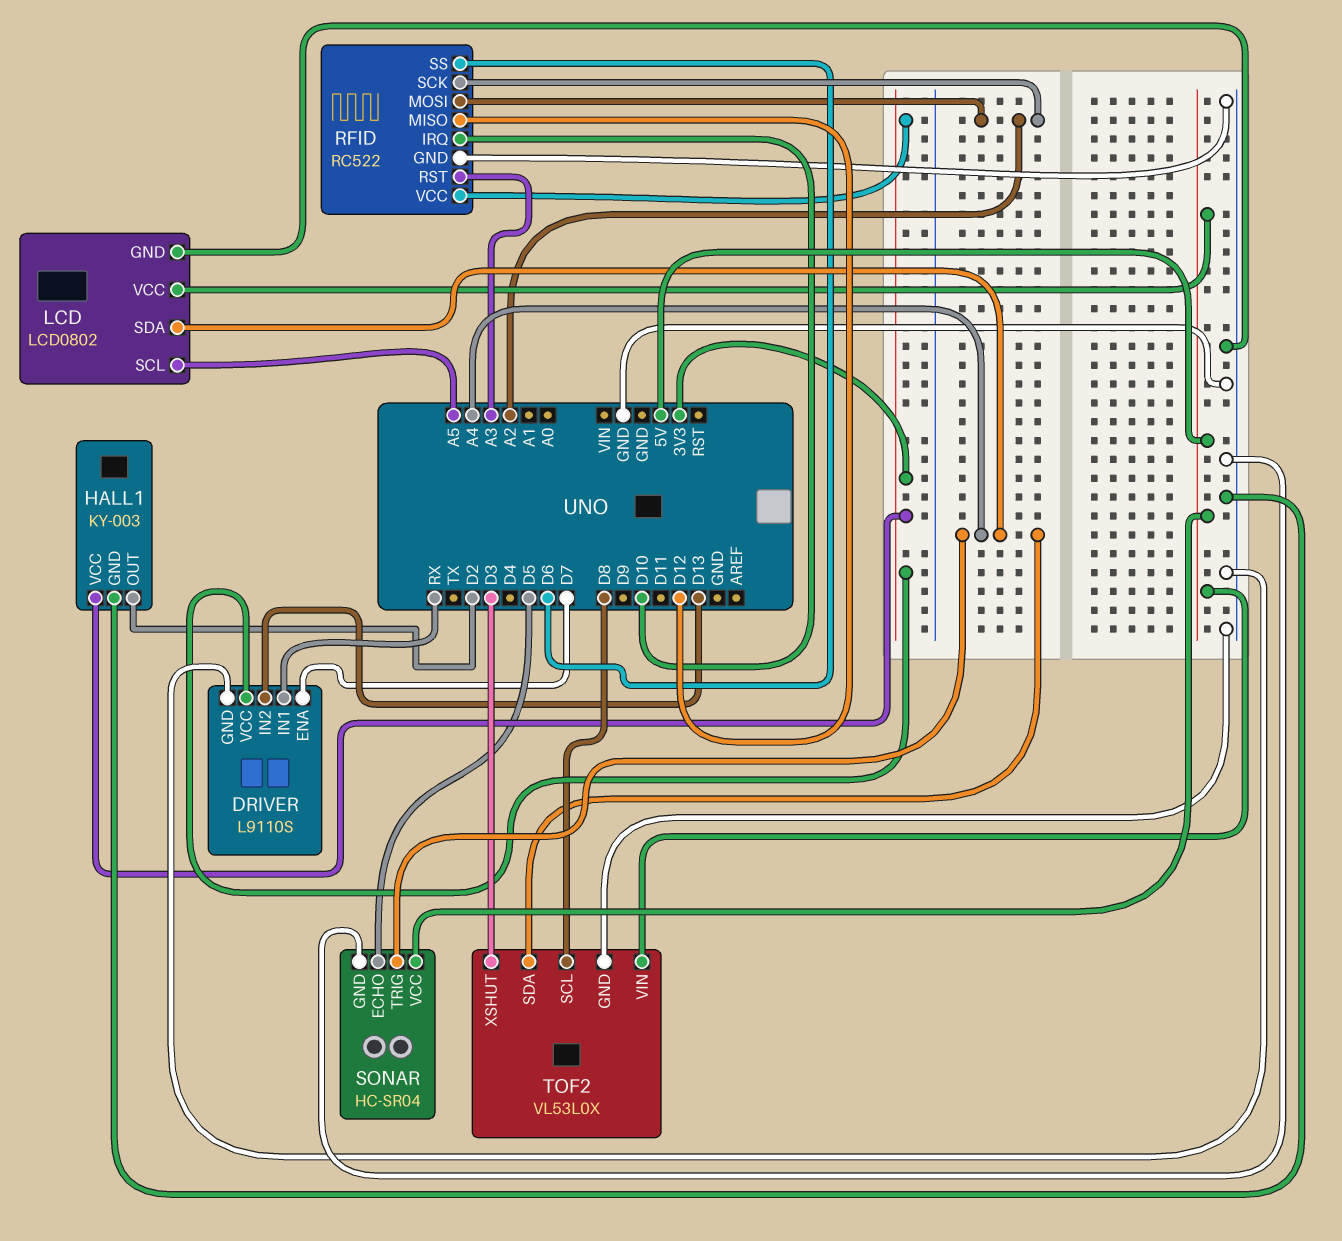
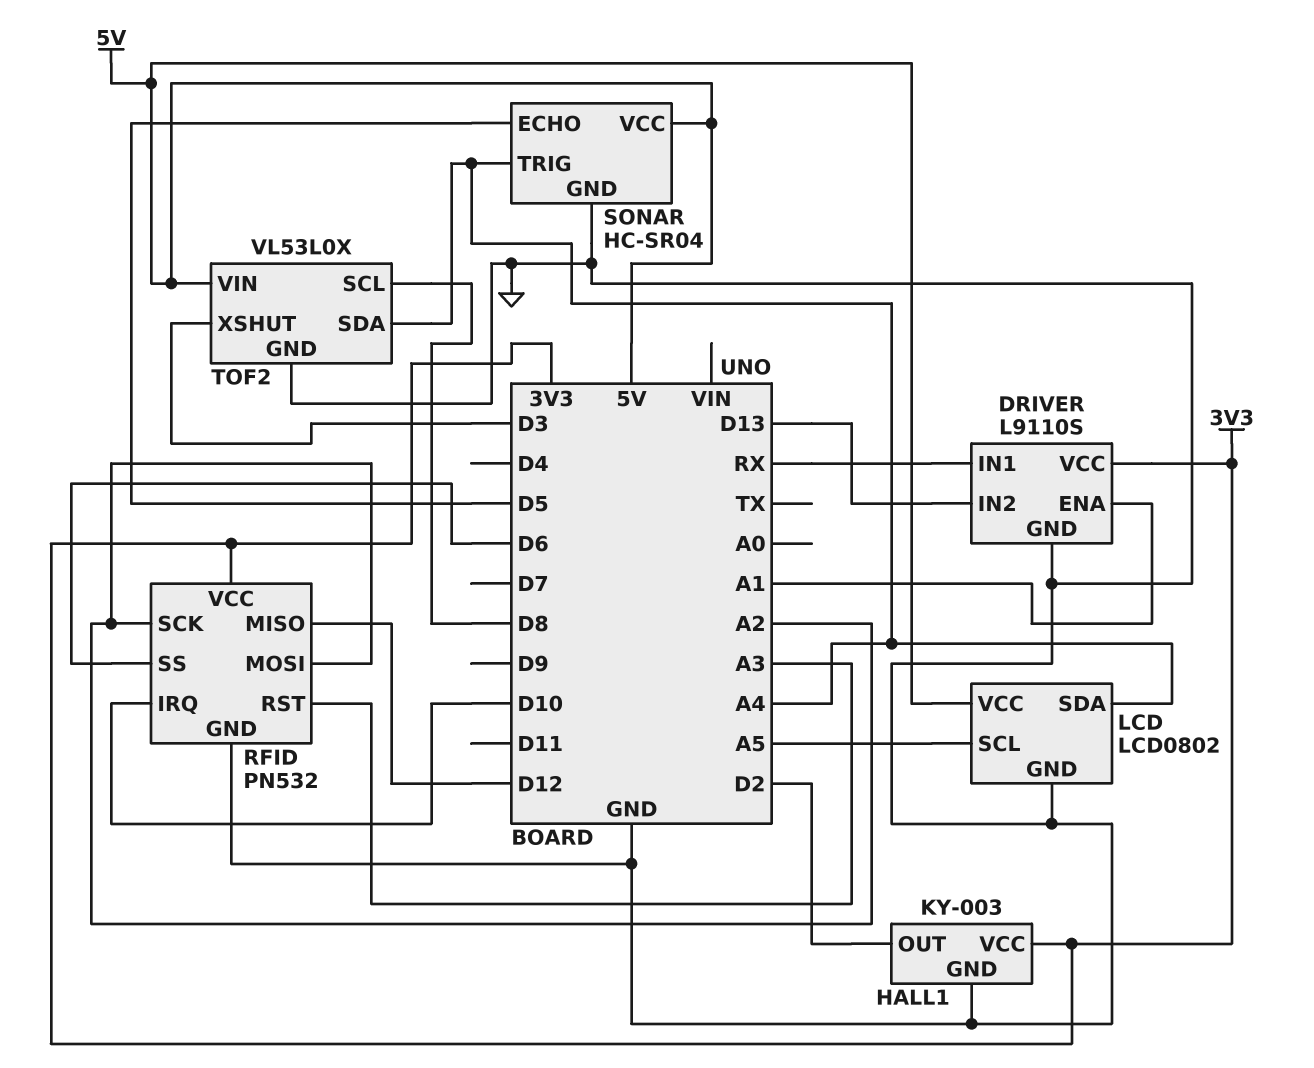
DRIVER pin ENA: D7 -> A1
RFID: RC522 -> PN532

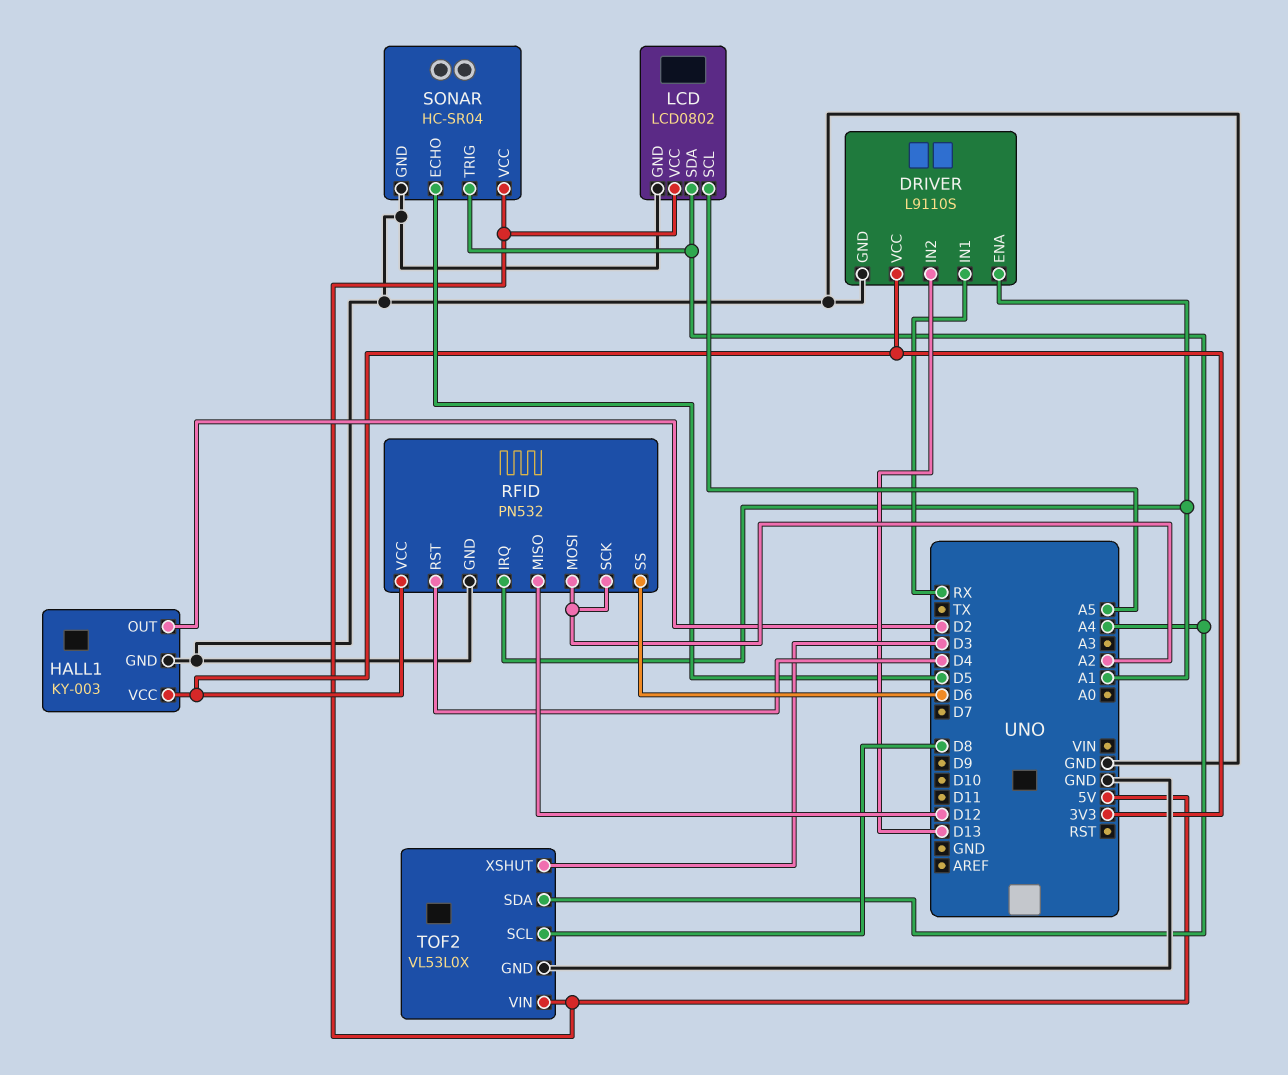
RFID pin IRQ: D10 -> A1
RFID pin RST: A3 -> D4

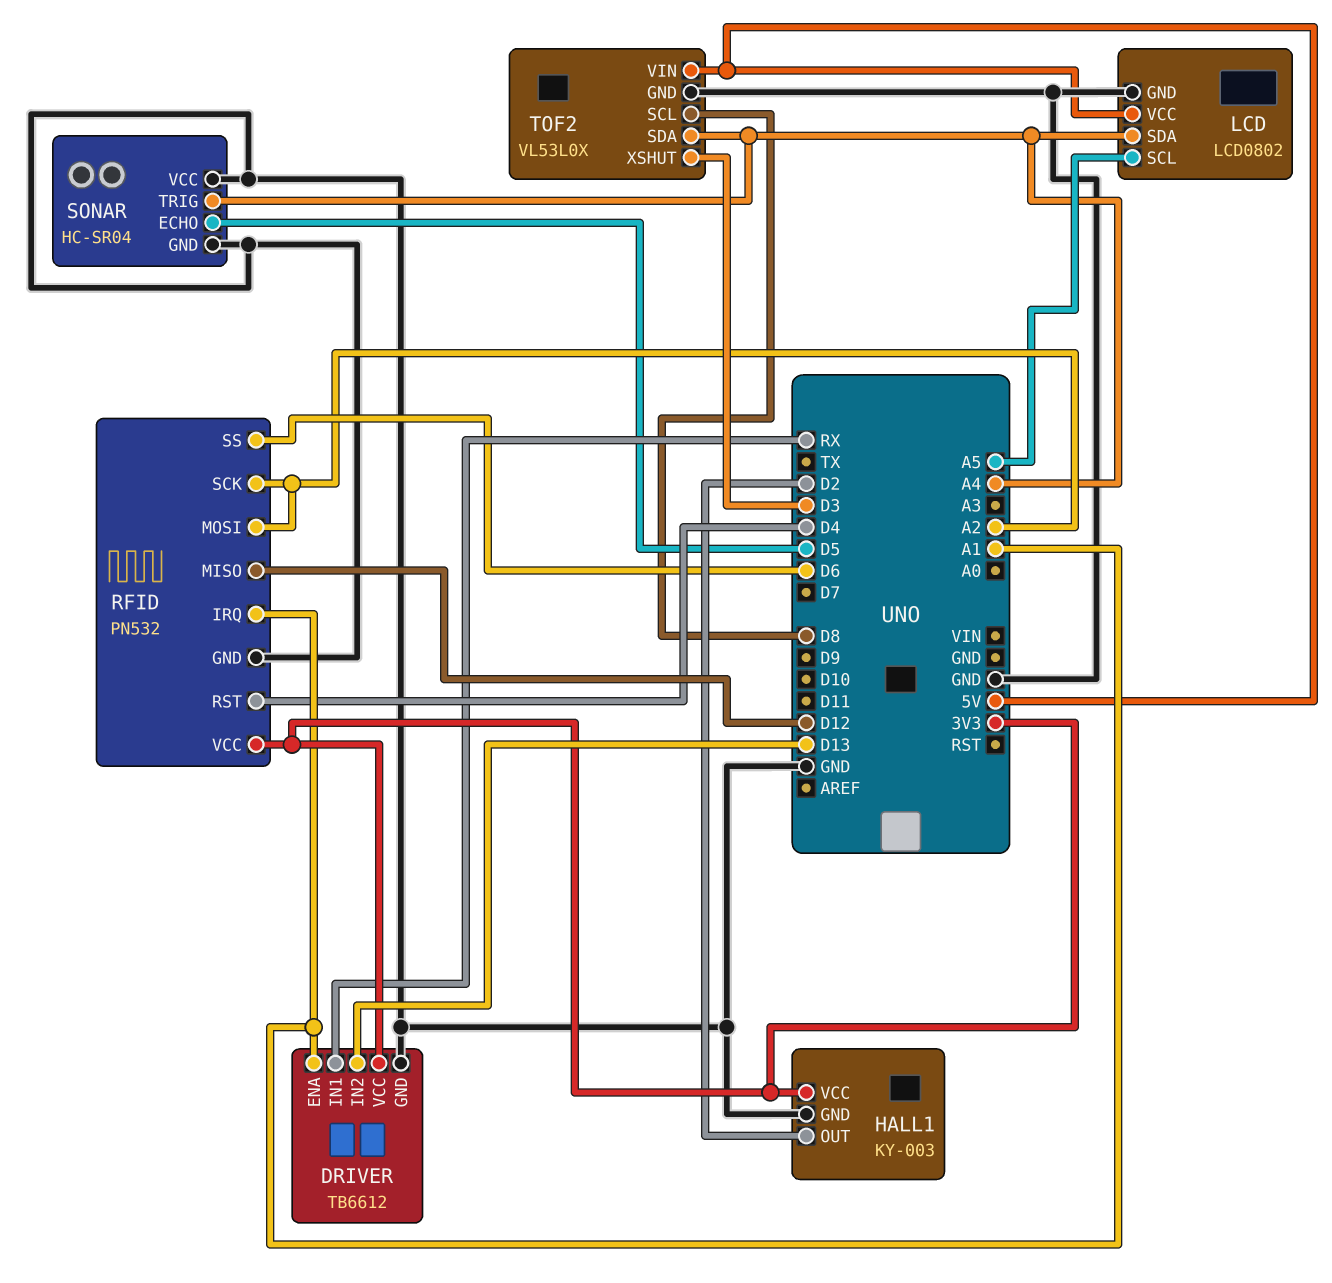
DRIVER: L9110S -> TB6612
SONAR pin VCC: 5V -> GND

